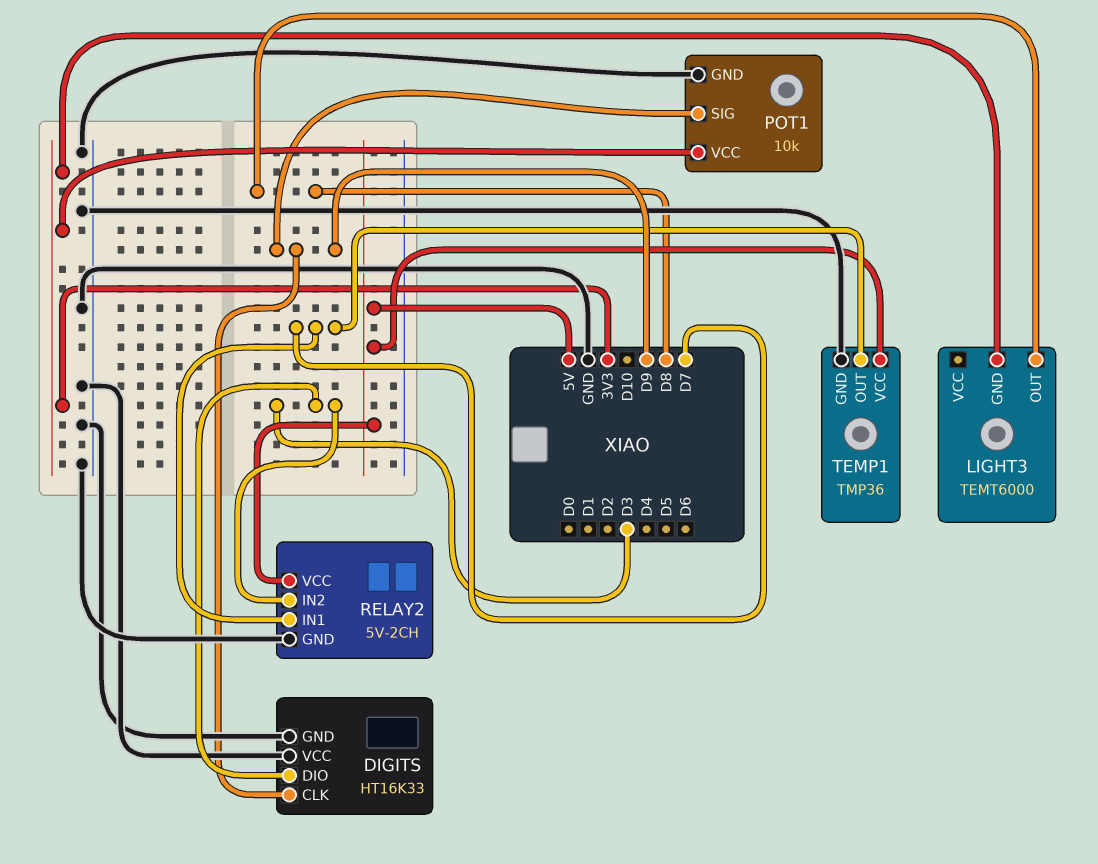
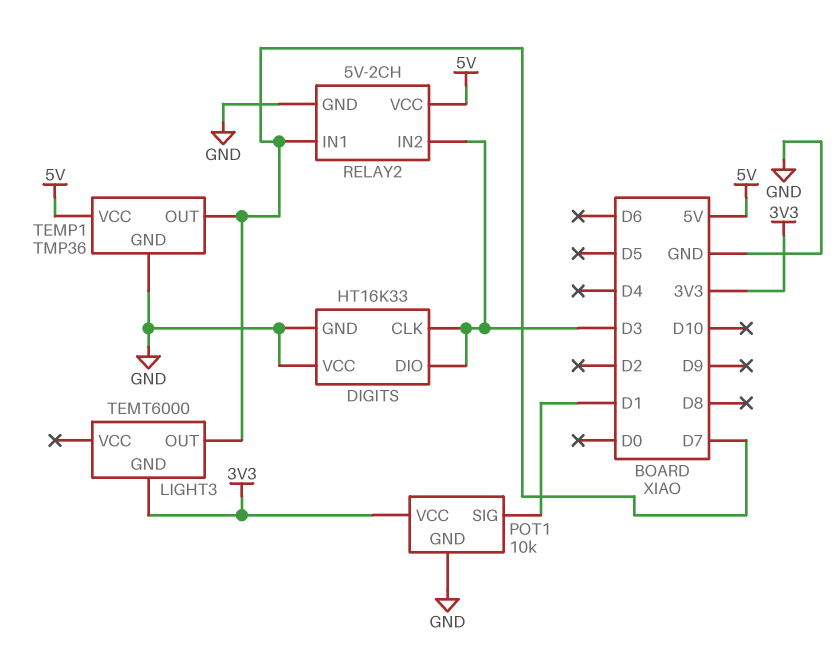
DIGITS pin CLK: D9 -> D3
LIGHT3 pin OUT: D8 -> D7
POT1 pin SIG: D9 -> D1

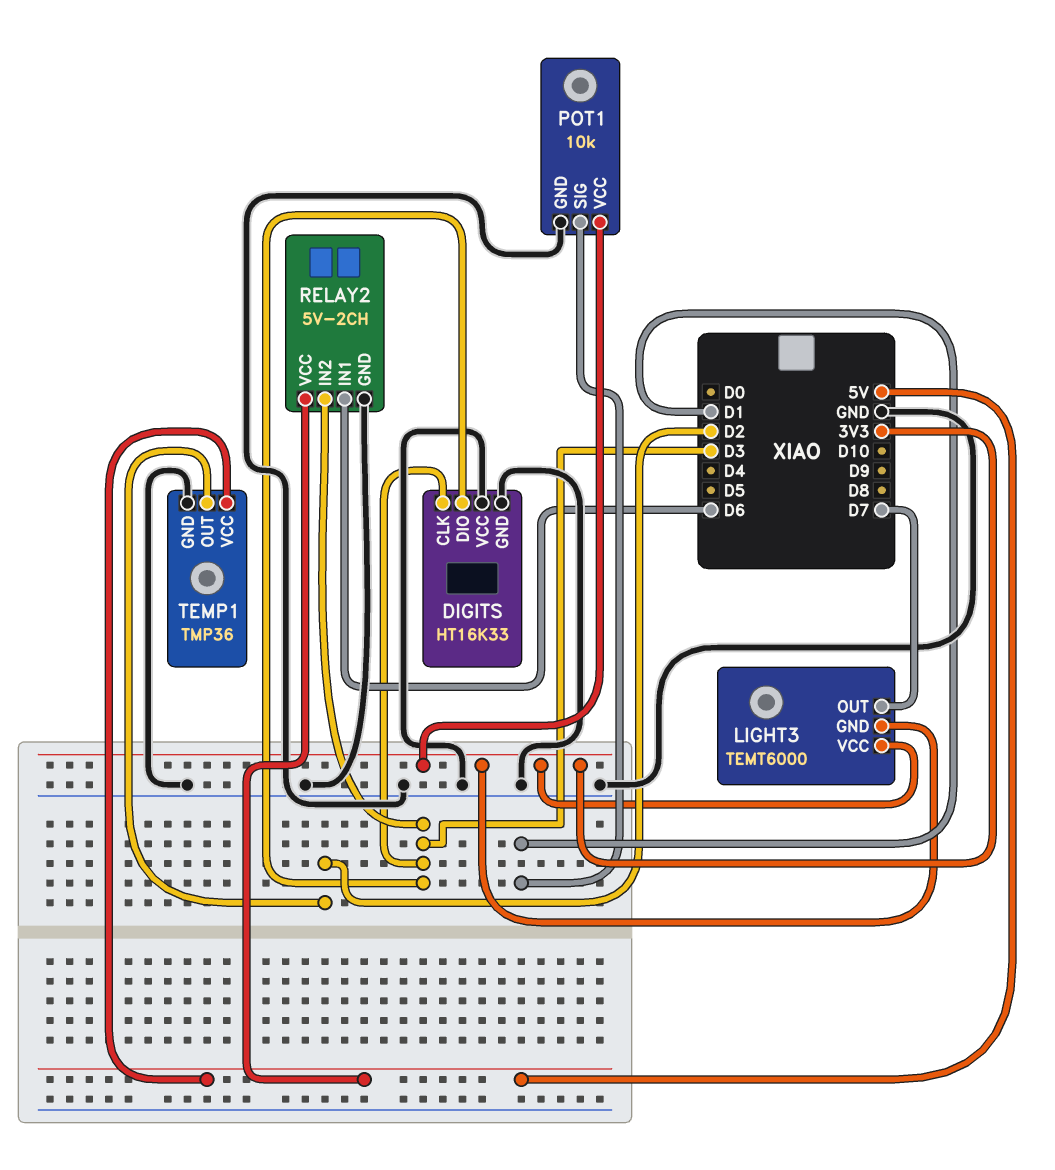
LIGHT3 pin VCC: none -> 3V3
RELAY2 pin IN1: D7 -> D6
TEMP1 pin OUT: D7 -> D2

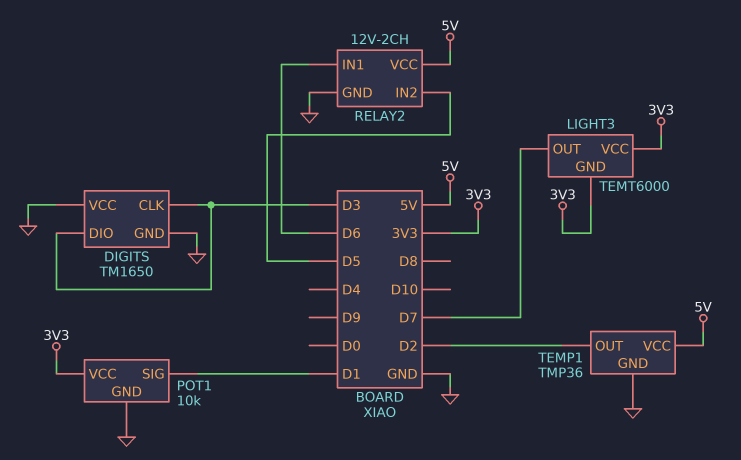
DIGITS: HT16K33 -> TM1650
RELAY2: 5V-2CH -> 12V-2CH
RELAY2 pin IN2: D3 -> D5

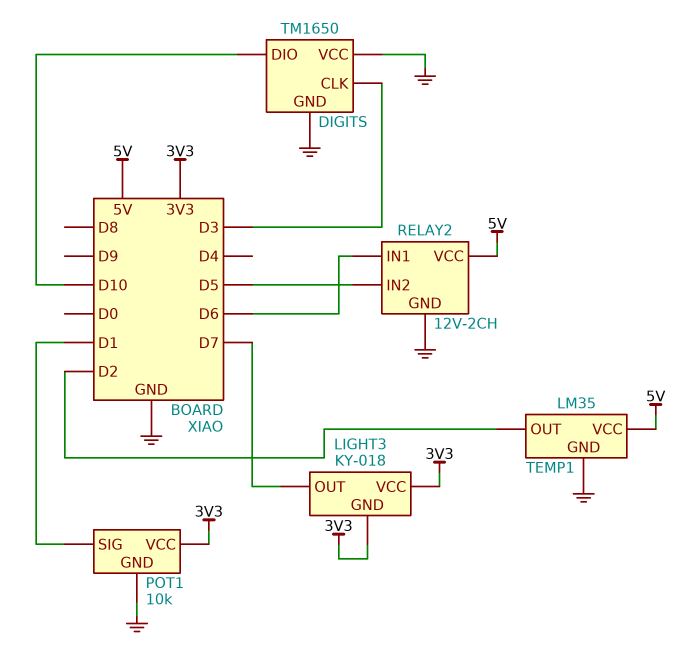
DIGITS pin DIO: D3 -> D10
LIGHT3: TEMT6000 -> KY-018
TEMP1: TMP36 -> LM35

